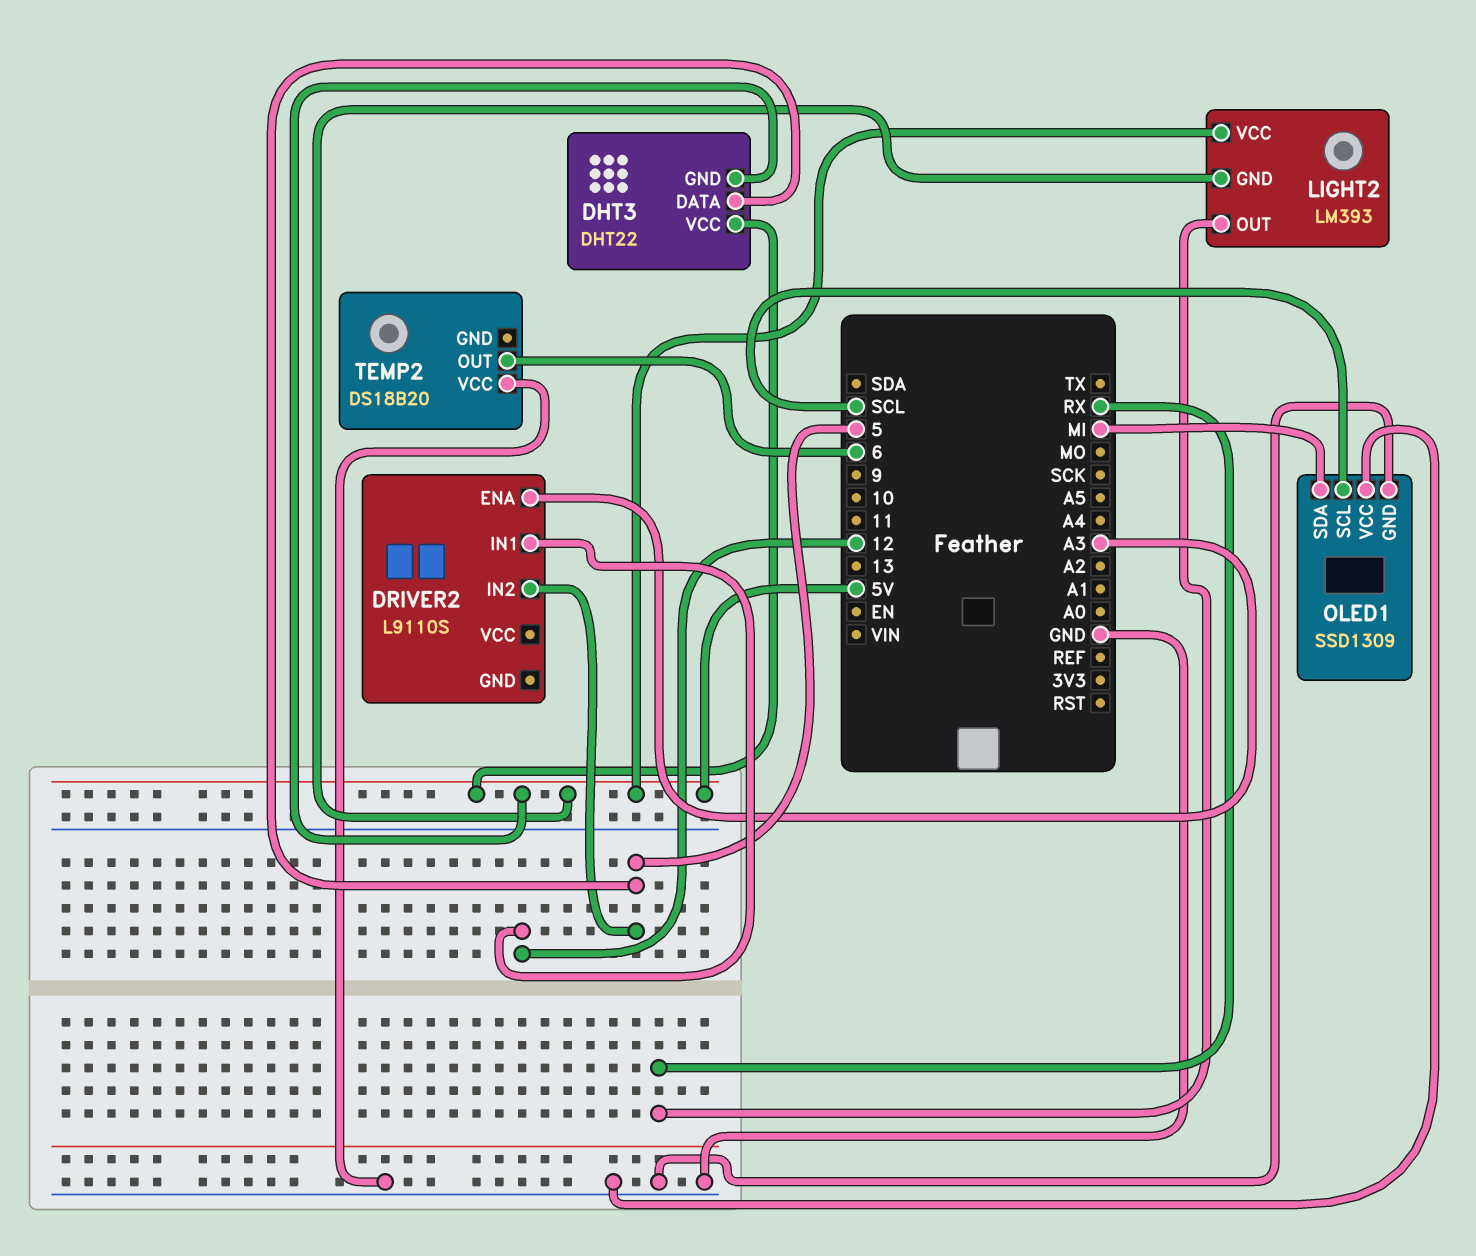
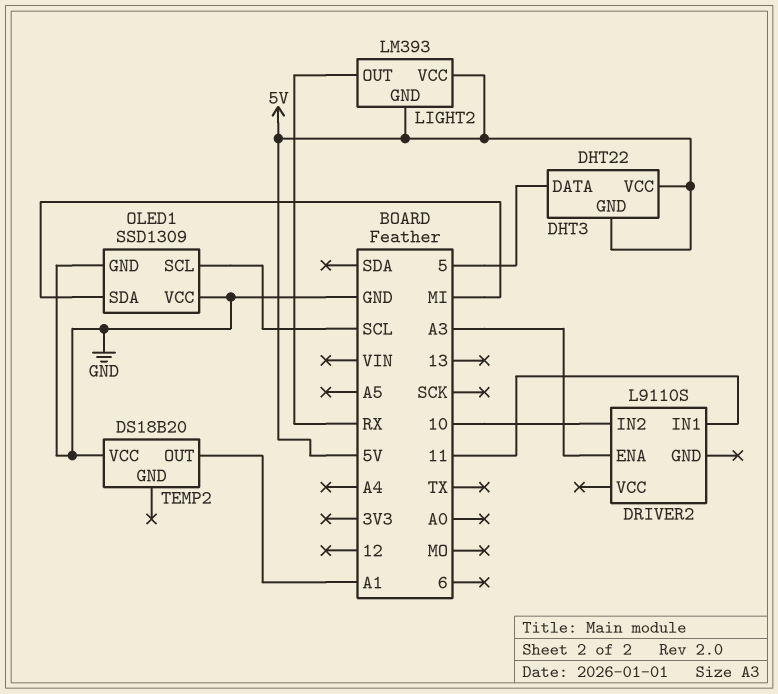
DRIVER2 pin IN1: 12 -> 11
DRIVER2 pin IN2: 5 -> 10
TEMP2 pin OUT: 6 -> A1

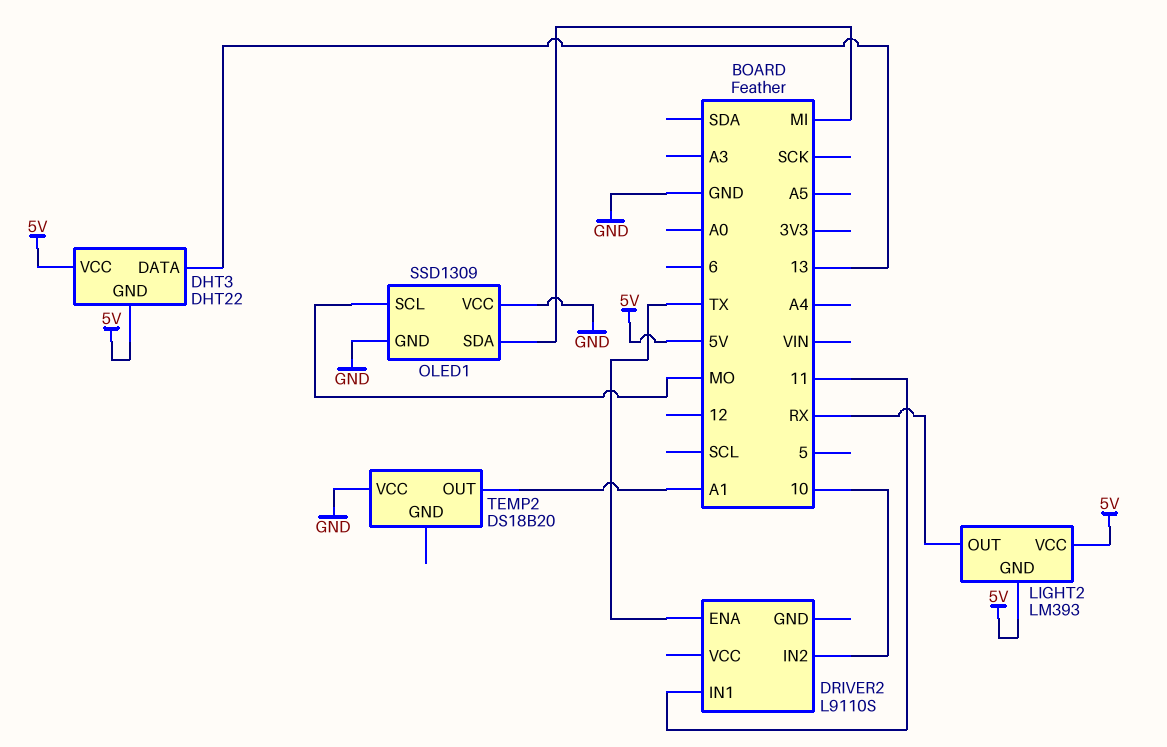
DHT3 pin DATA: 5 -> 13
DRIVER2 pin ENA: A3 -> TX
OLED1 pin SCL: SCL -> MO

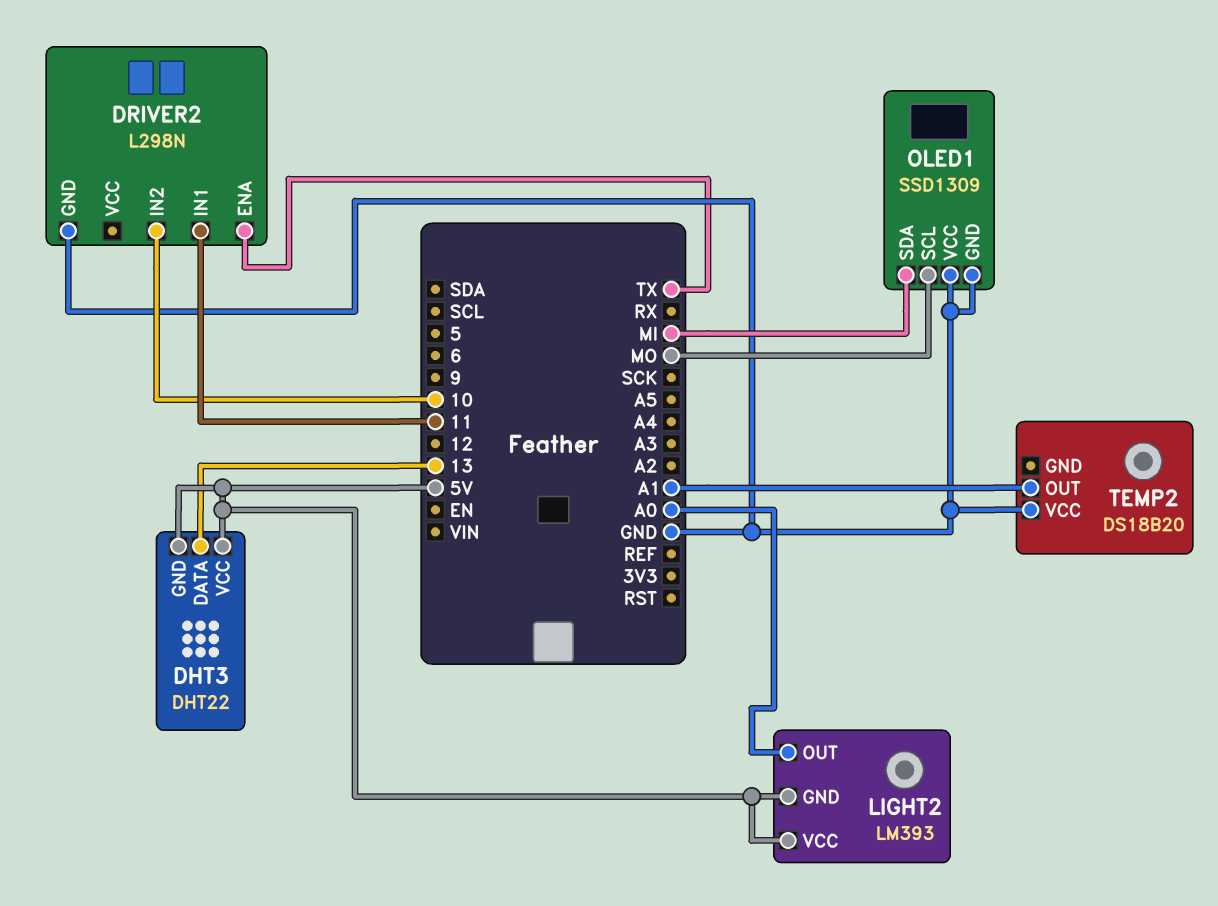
DRIVER2: L9110S -> L298N
DRIVER2 pin GND: none -> GND
LIGHT2 pin OUT: RX -> A0

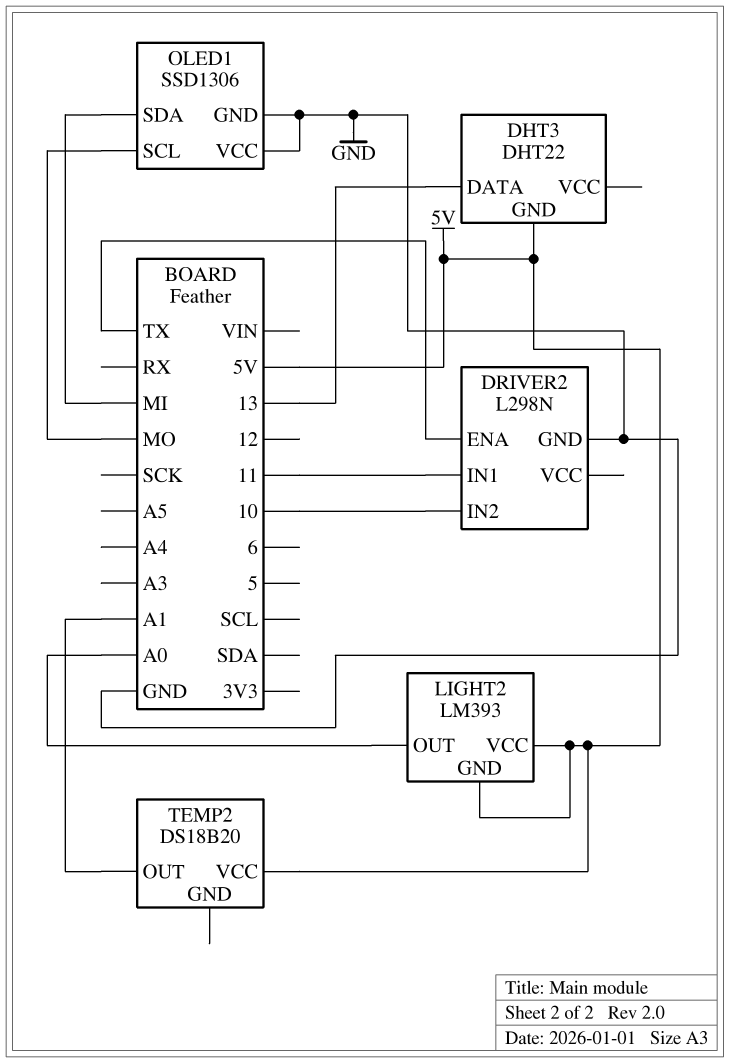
DHT3 pin VCC: 5V -> none
OLED1: SSD1309 -> SSD1306
TEMP2 pin VCC: GND -> 5V

